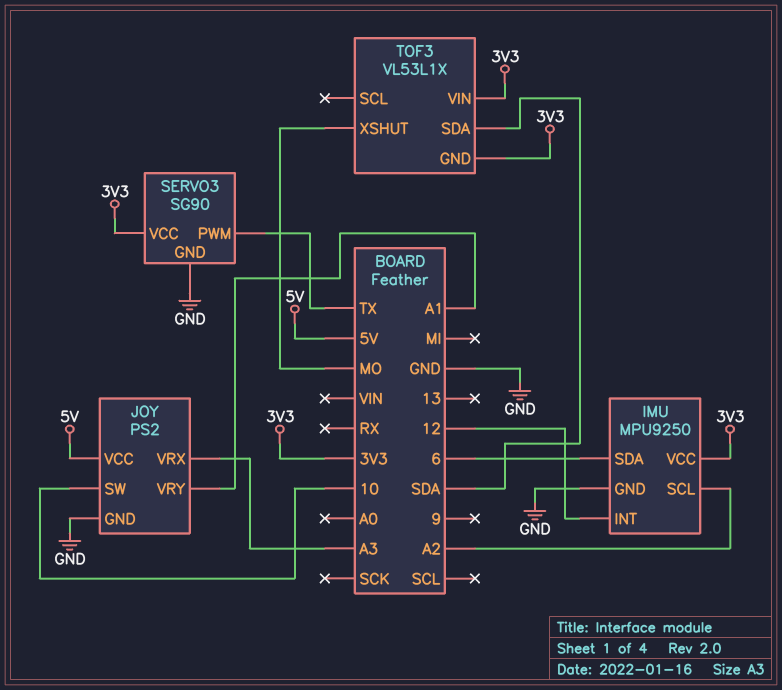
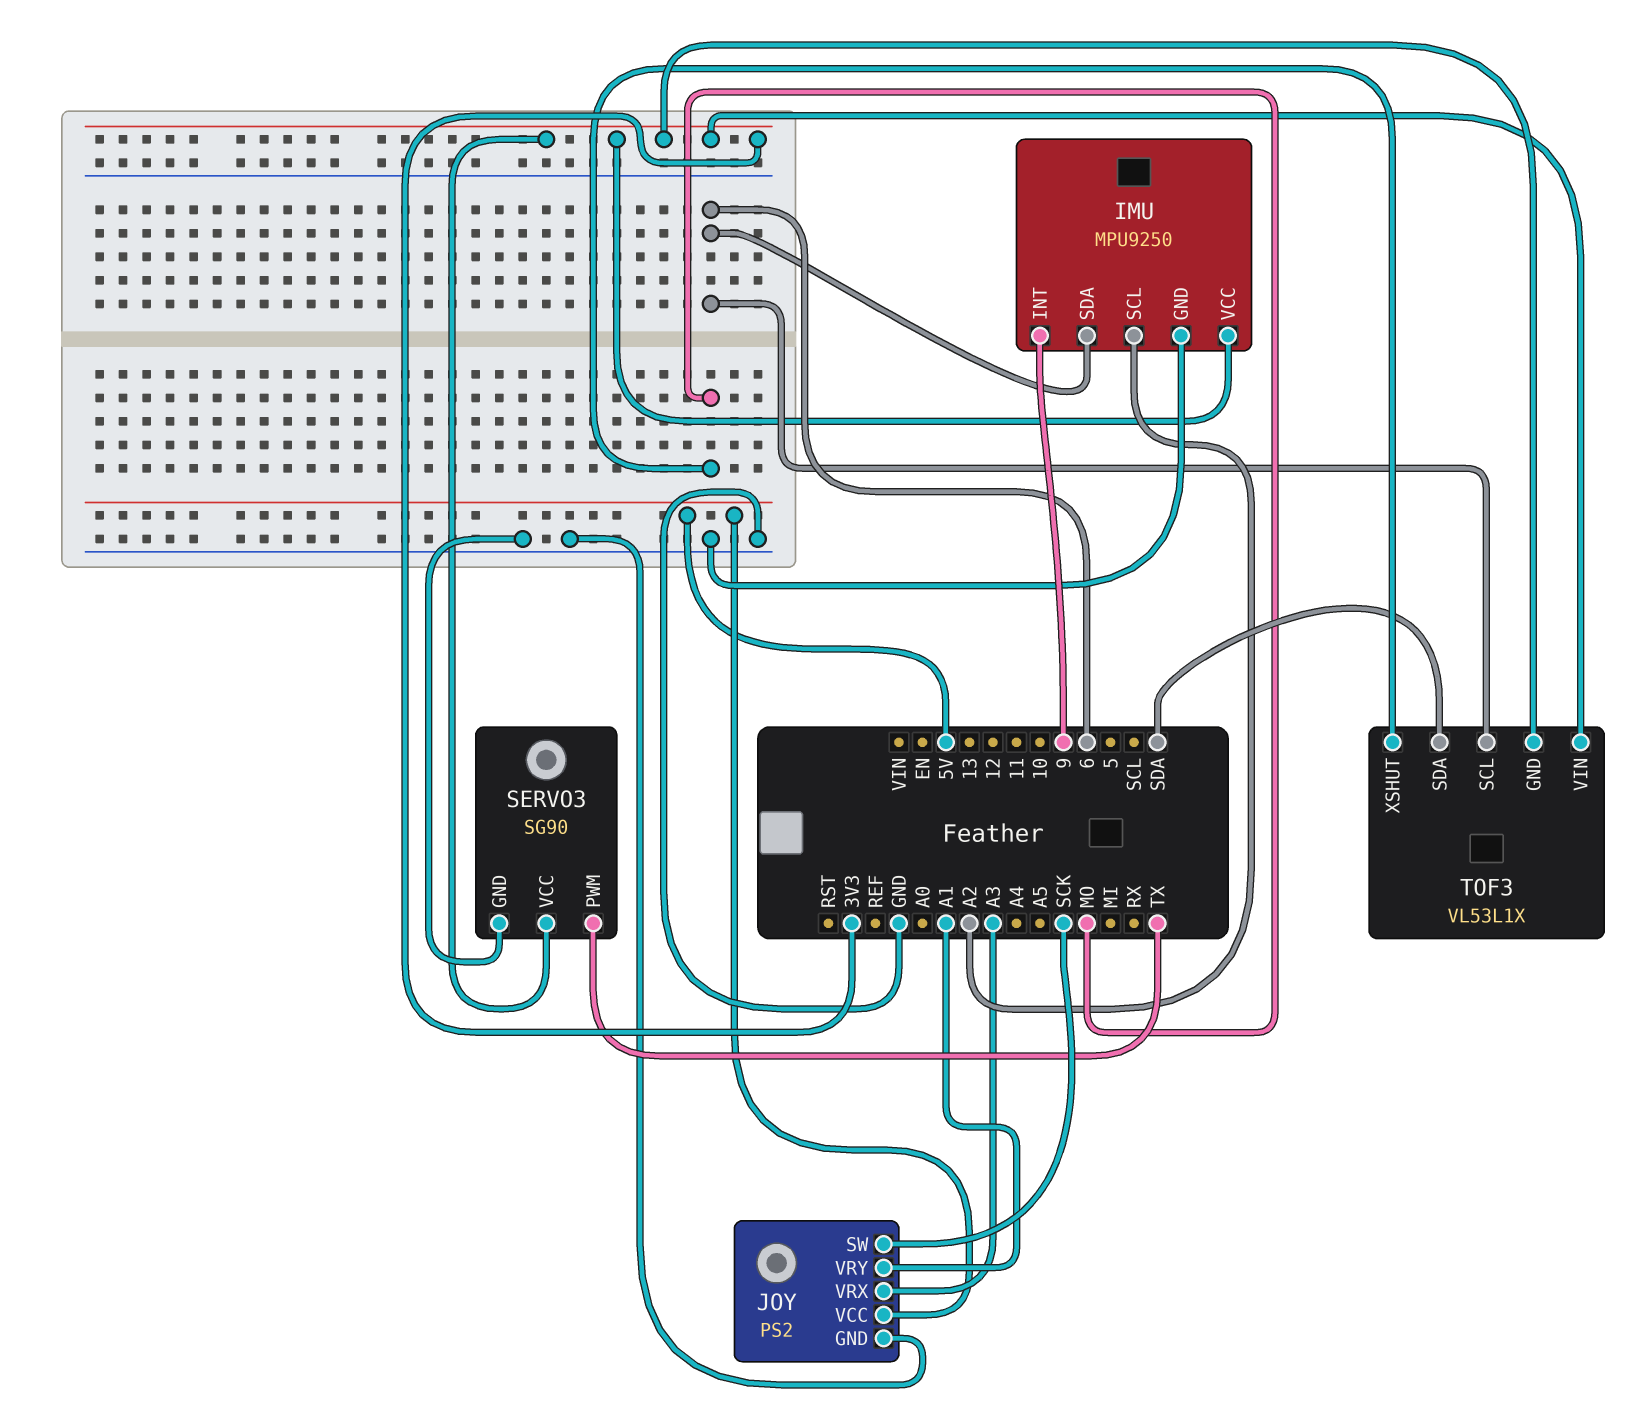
IMU pin INT: 12 -> 9
JOY pin SW: 10 -> SCK
TOF3 pin SCL: none -> 6

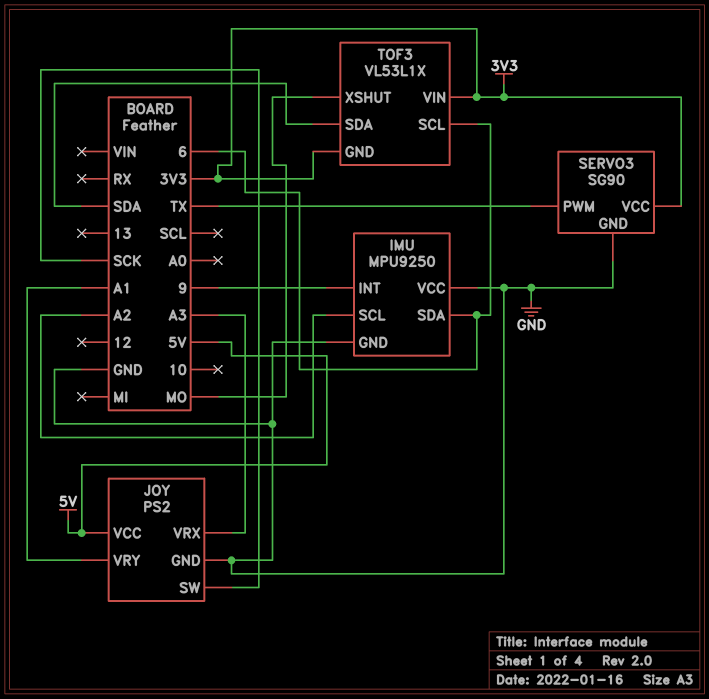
IMU pin VCC: 3V3 -> GND

